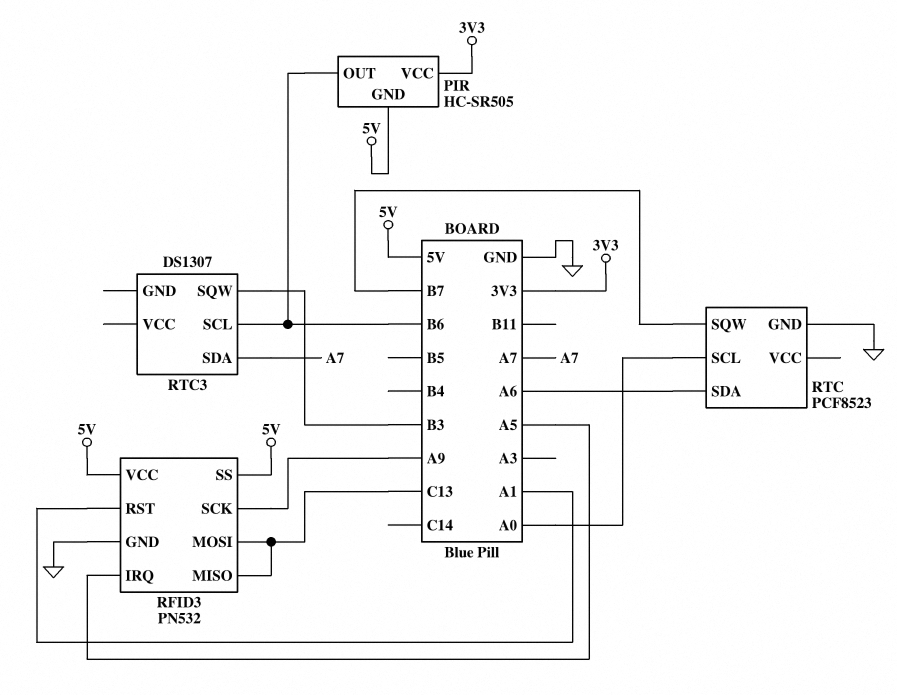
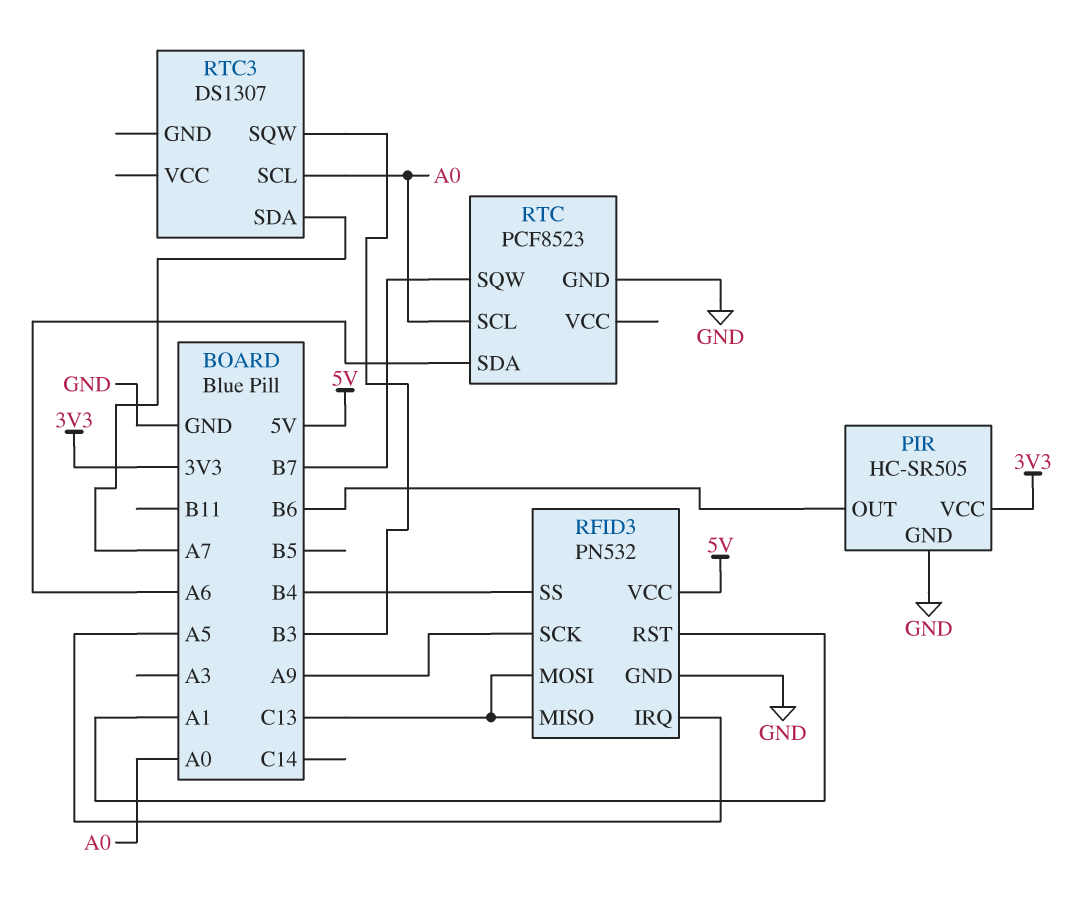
PIR pin GND: 5V -> GND
RFID3 pin SS: 5V -> B4
RTC3 pin SCL: B6 -> A0

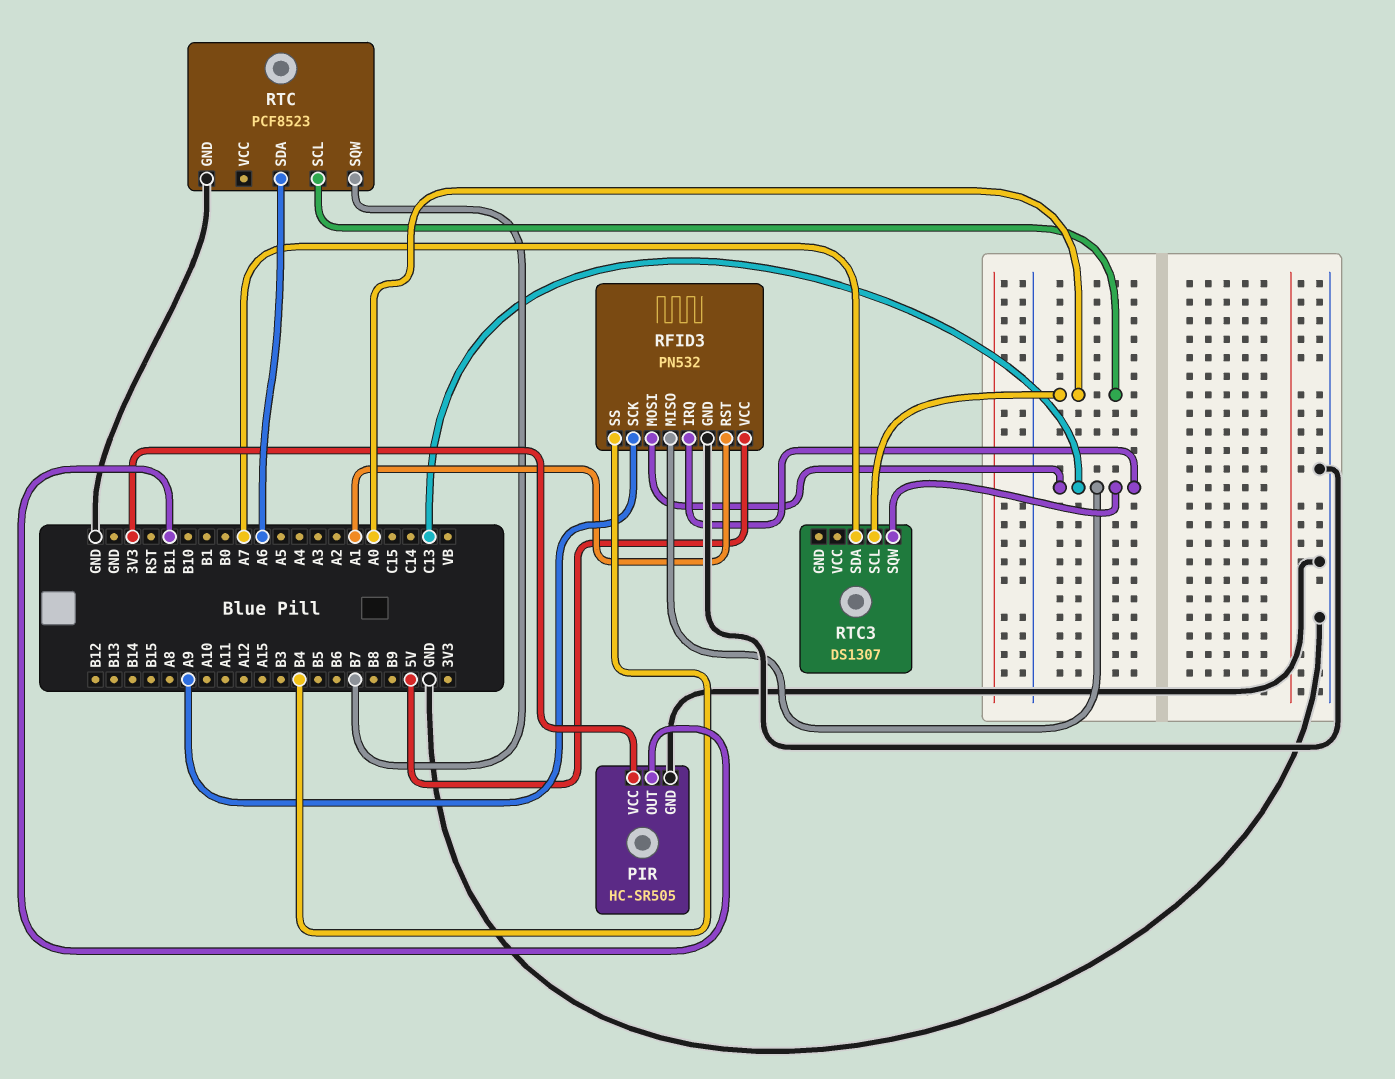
PIR pin OUT: B6 -> B11
RFID3 pin IRQ: A5 -> C13
RTC3 pin SQW: B3 -> C13

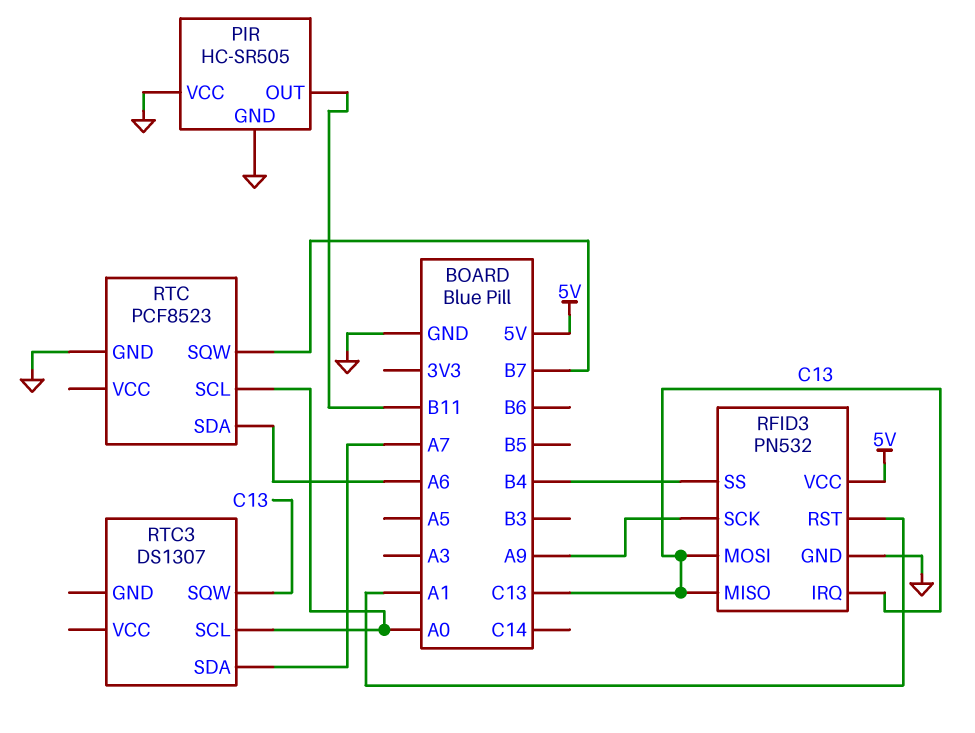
PIR pin VCC: 3V3 -> GND

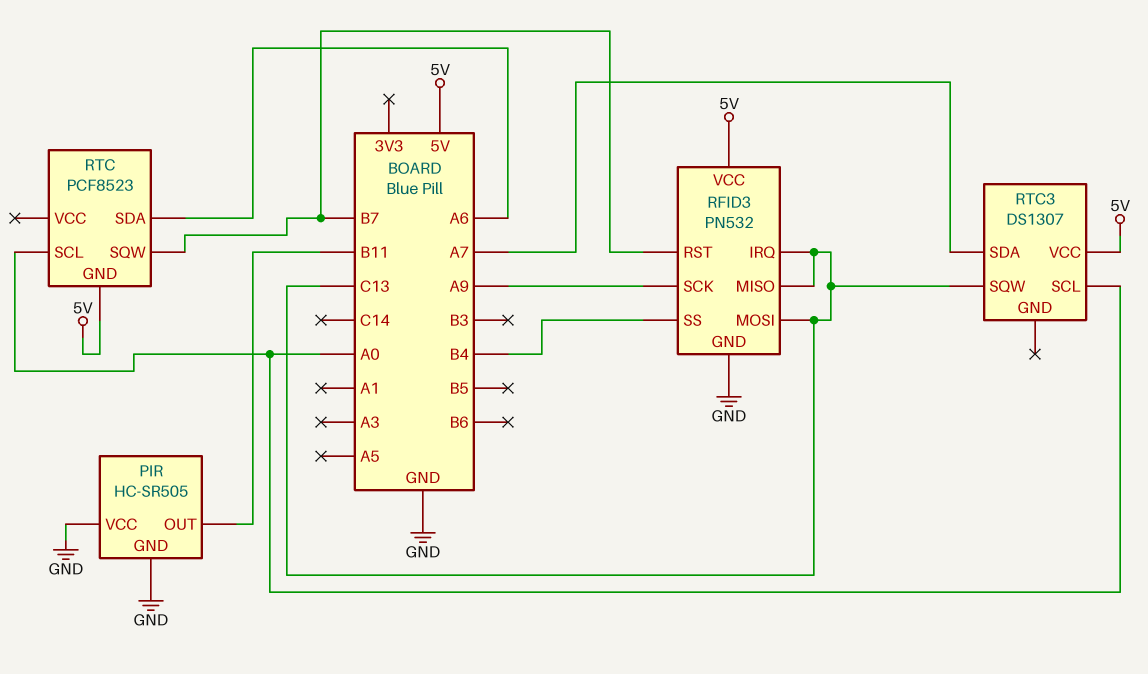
RFID3 pin RST: A1 -> B7
RTC pin GND: GND -> 5V
RTC3 pin VCC: none -> 5V

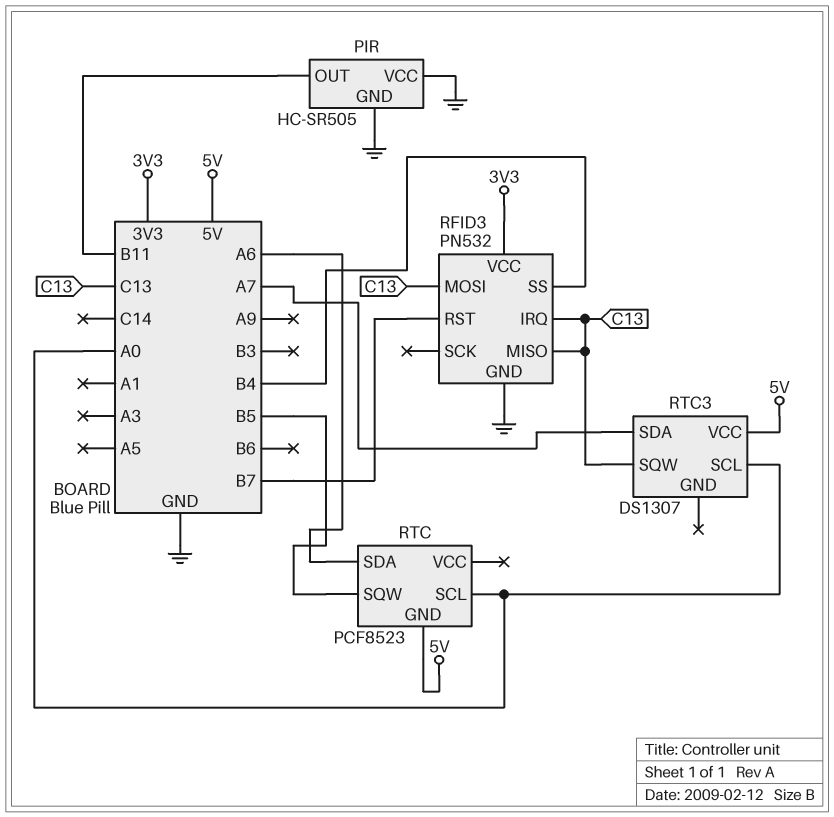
RFID3 pin SCK: A9 -> none
RFID3 pin VCC: 5V -> 3V3
RTC pin SQW: B7 -> B5

